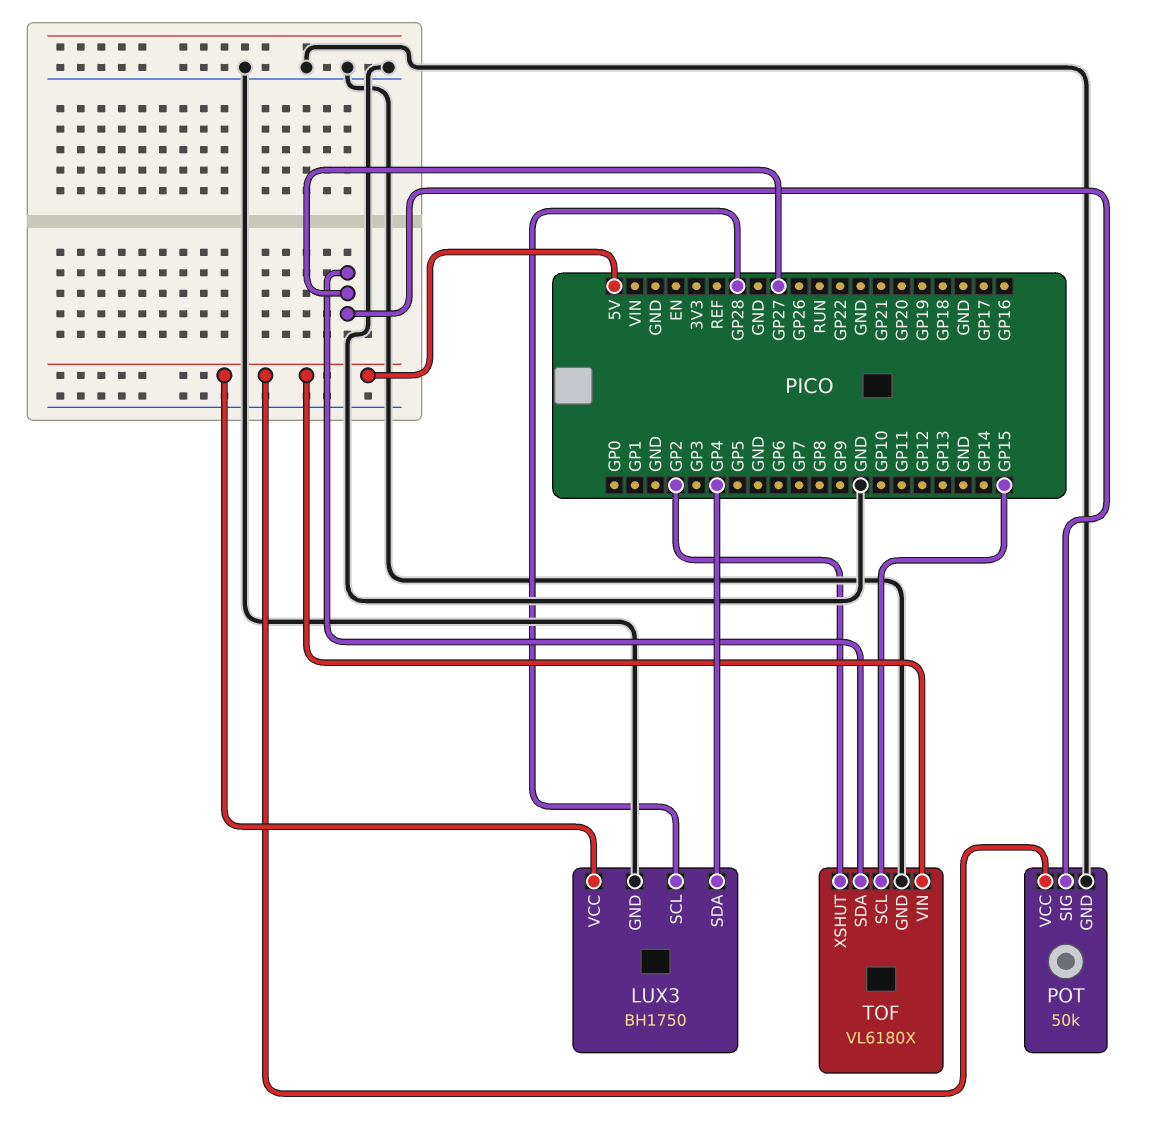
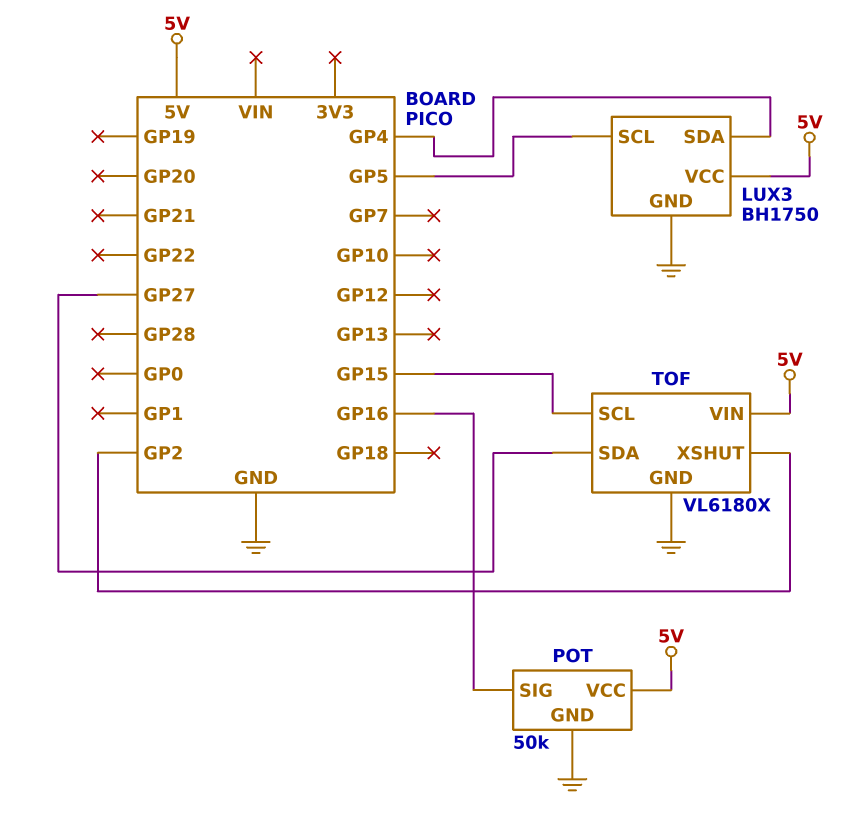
LUX3 pin SCL: GP28 -> GP5
POT pin SIG: GP27 -> GP16

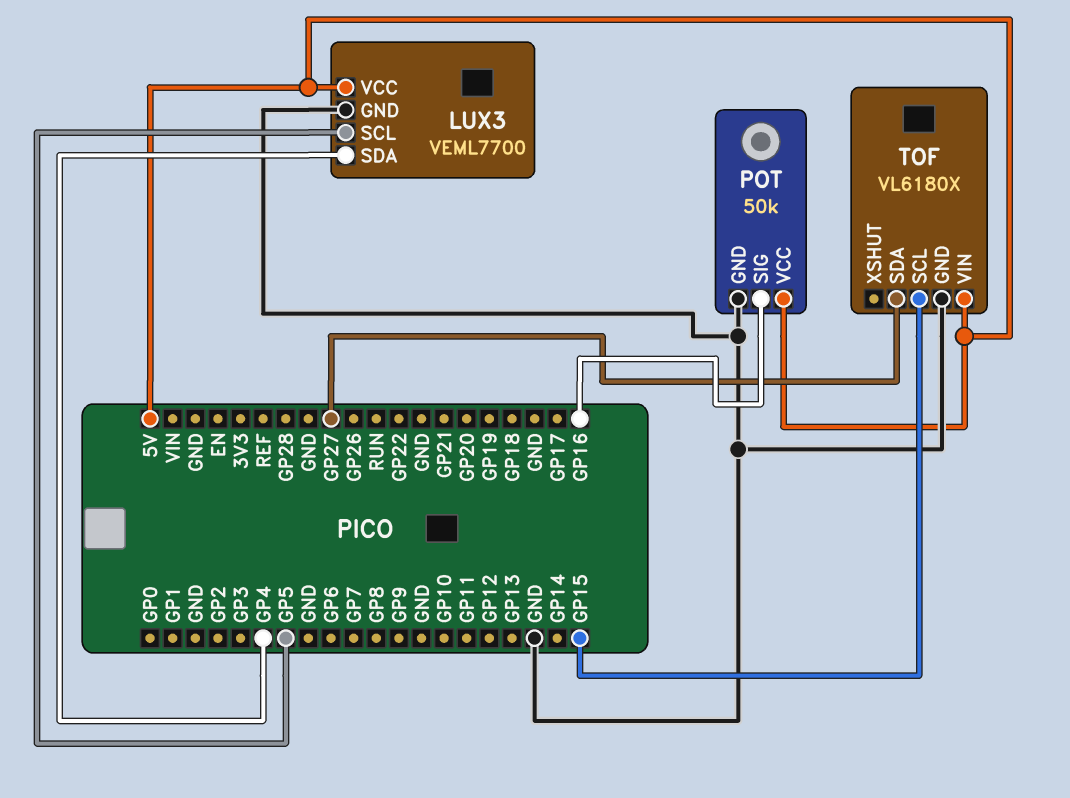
LUX3: BH1750 -> VEML7700
TOF pin XSHUT: GP2 -> none

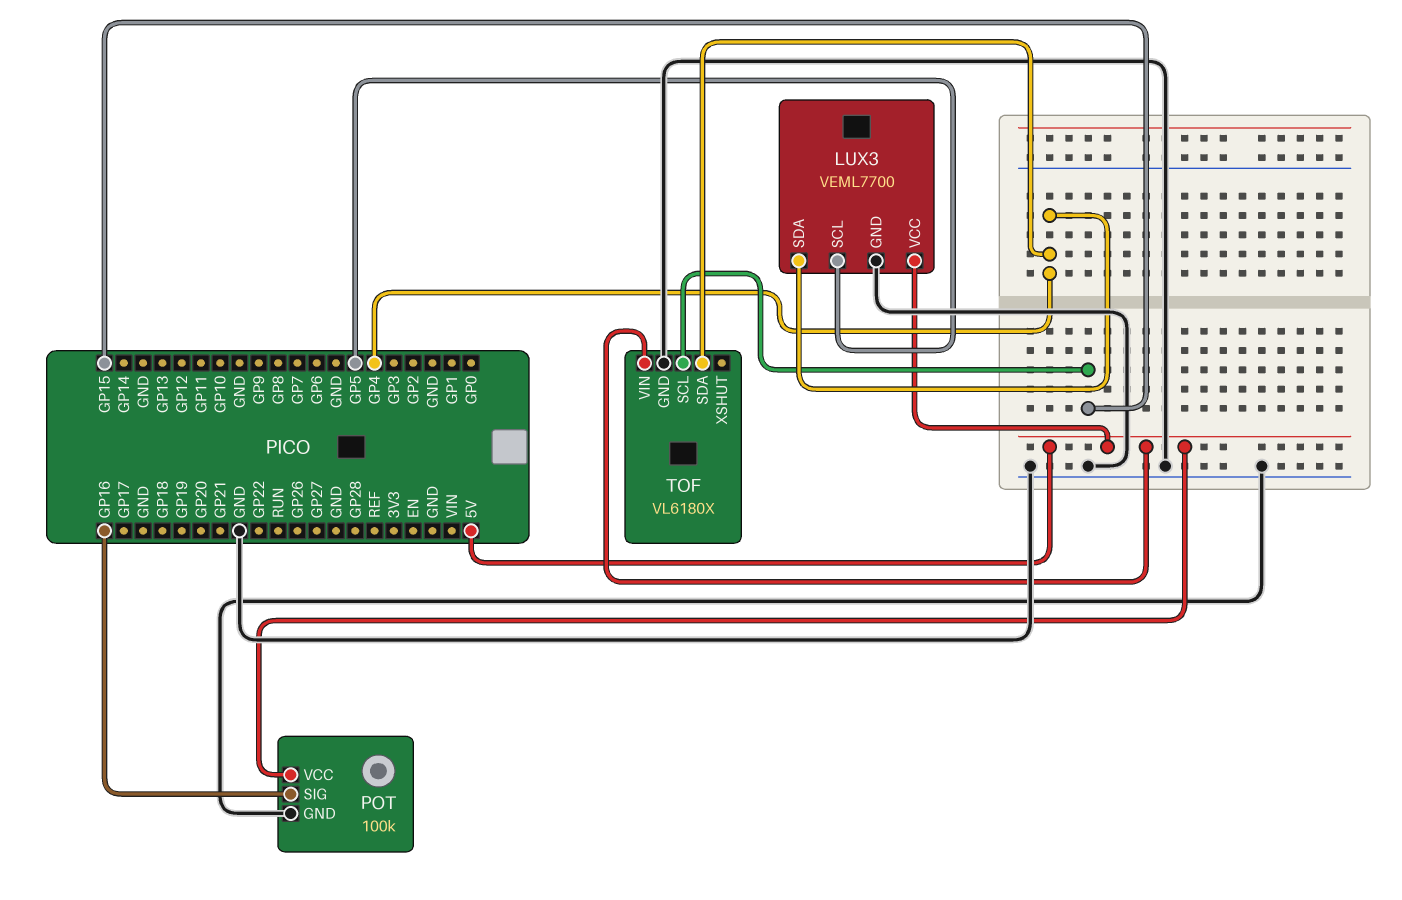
POT: 50k -> 100k
TOF pin SDA: GP27 -> GP4

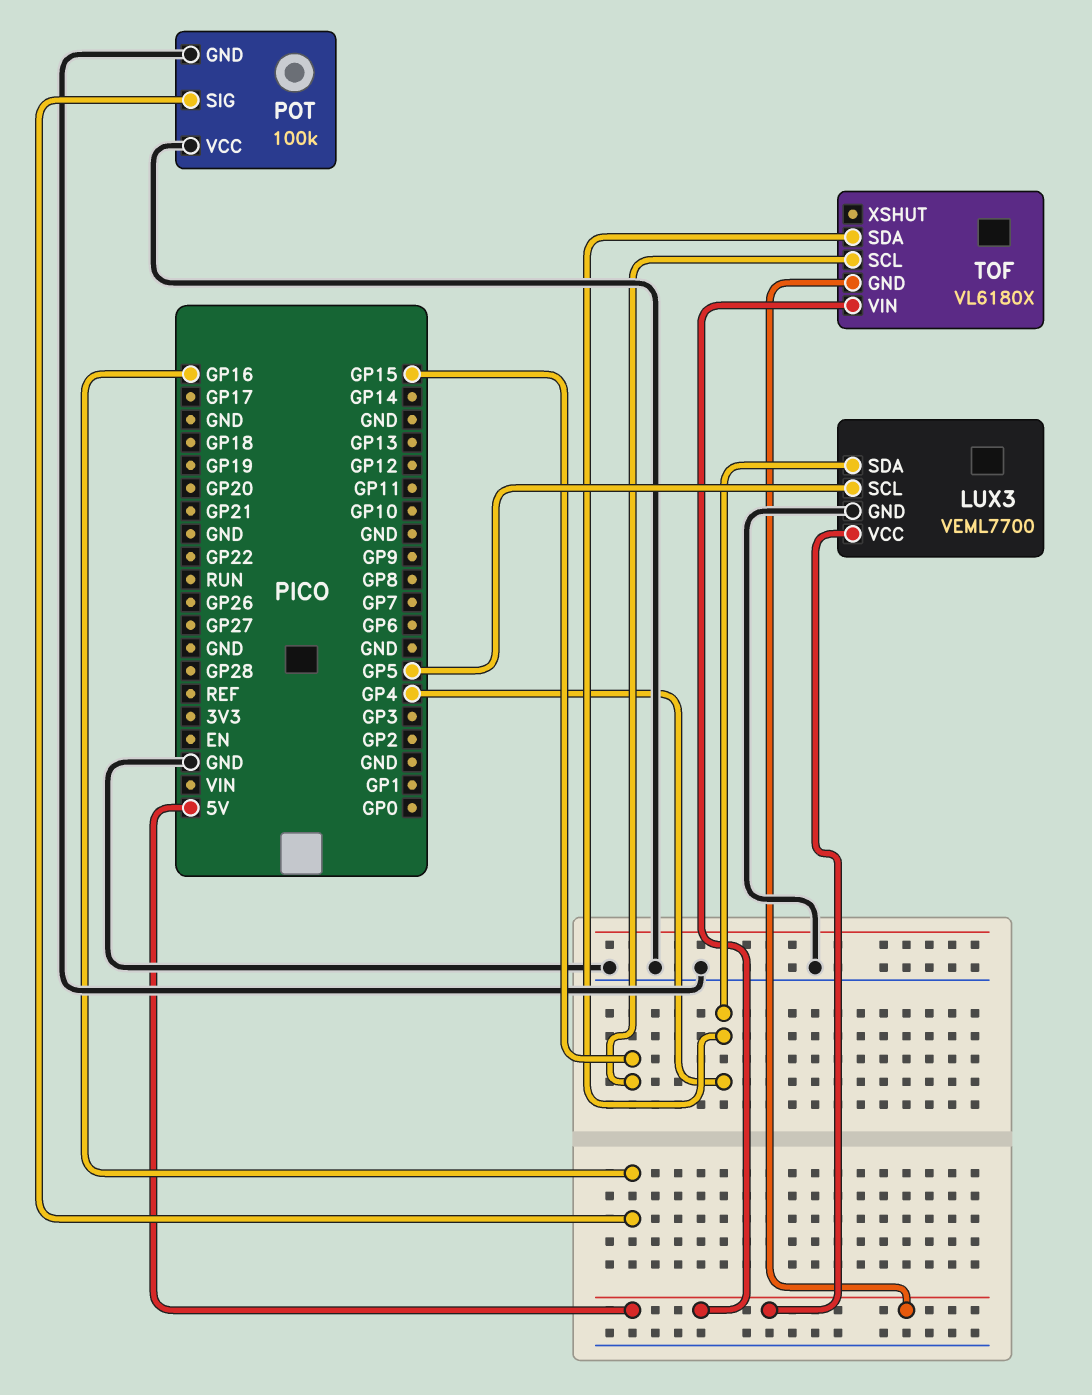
POT pin VCC: 5V -> GND
TOF pin GND: GND -> 5V

